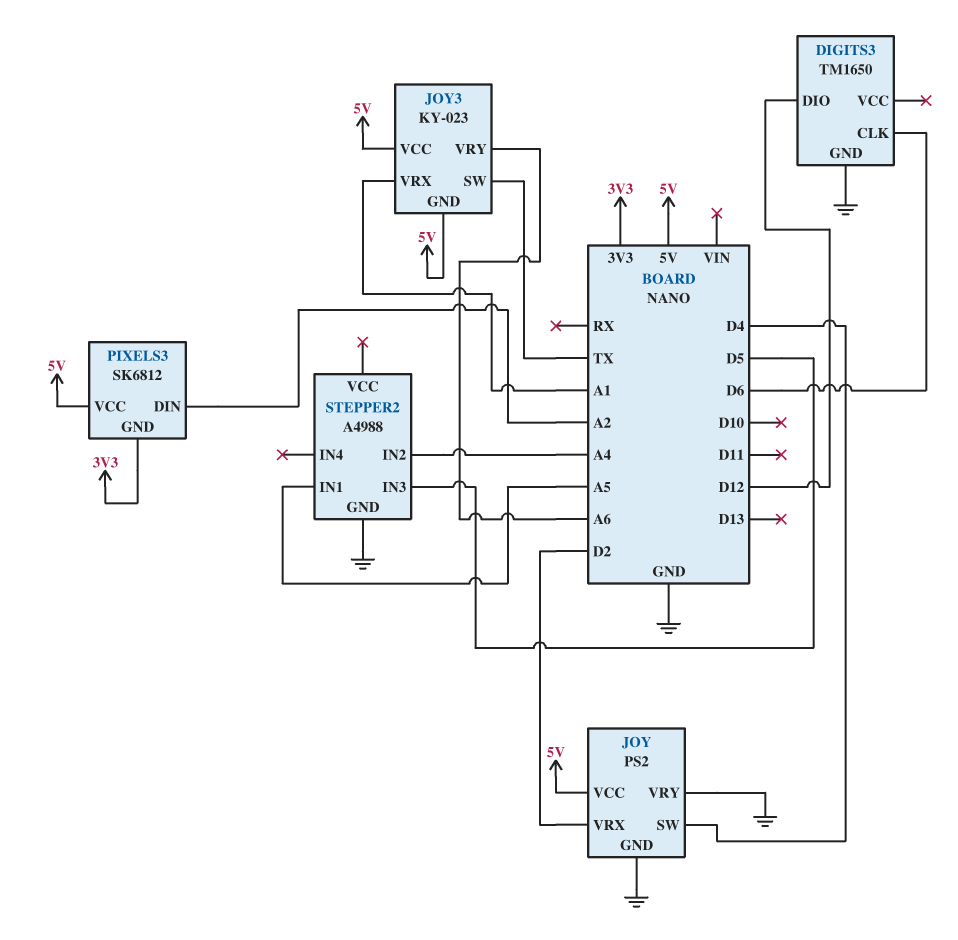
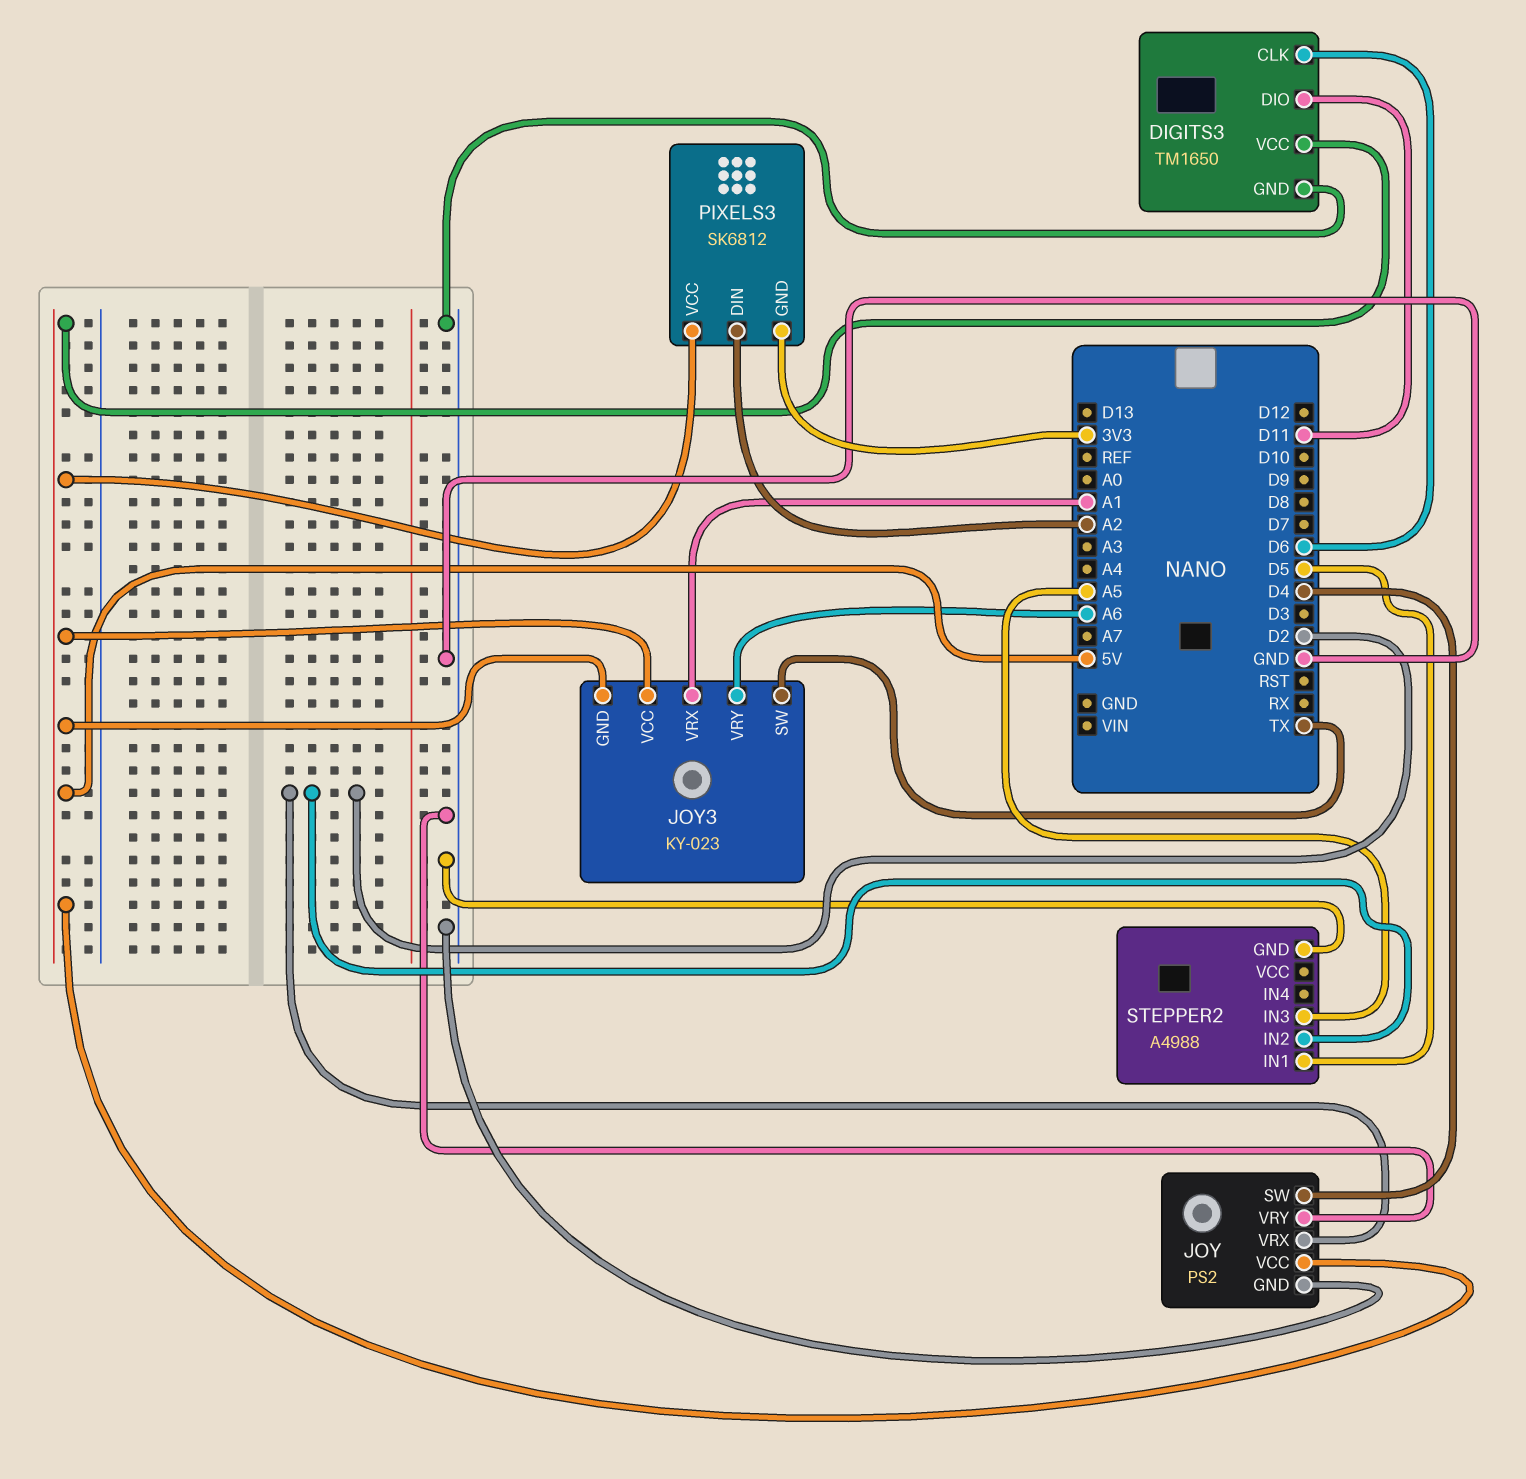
DIGITS3 pin DIO: D12 -> D11
DIGITS3 pin VCC: none -> 5V
STEPPER2 pin IN1: A5 -> D5
STEPPER2 pin IN2: A4 -> D2
STEPPER2 pin IN3: D5 -> A5

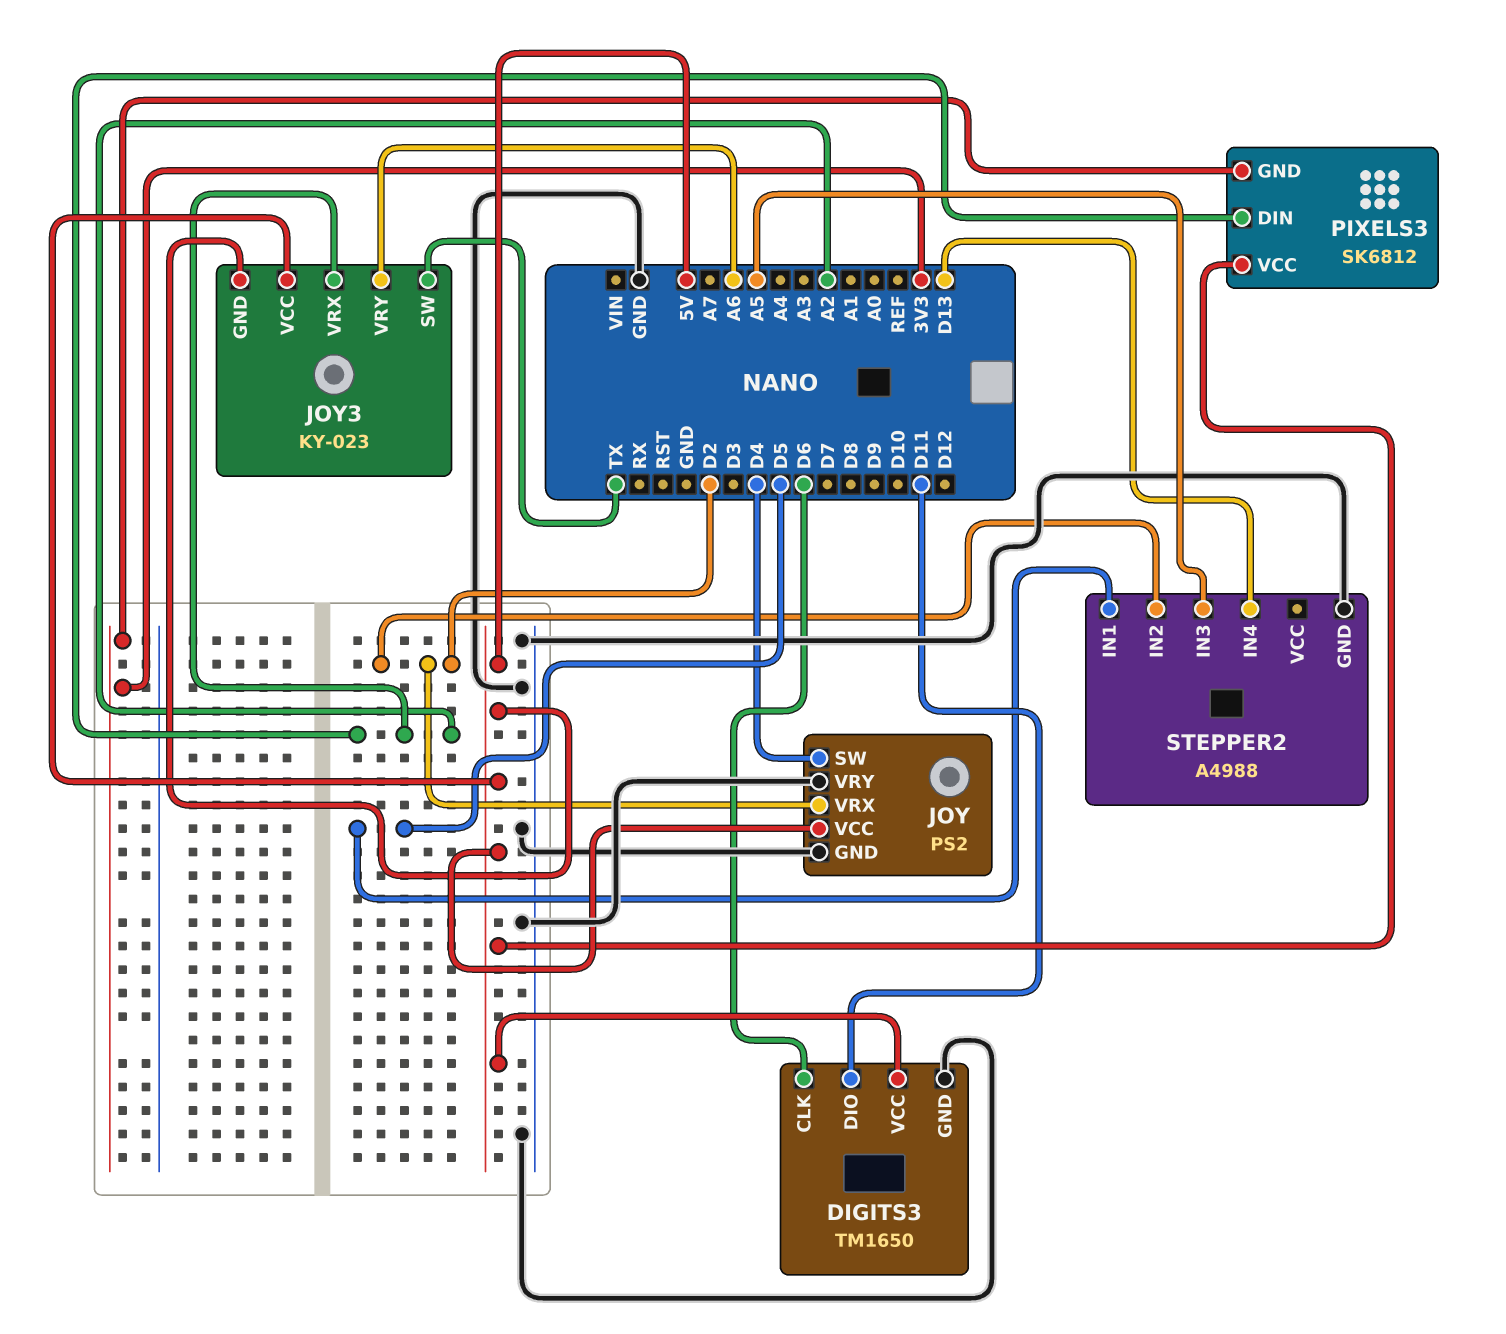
JOY3 pin VRX: A1 -> A2
STEPPER2 pin IN4: none -> D13

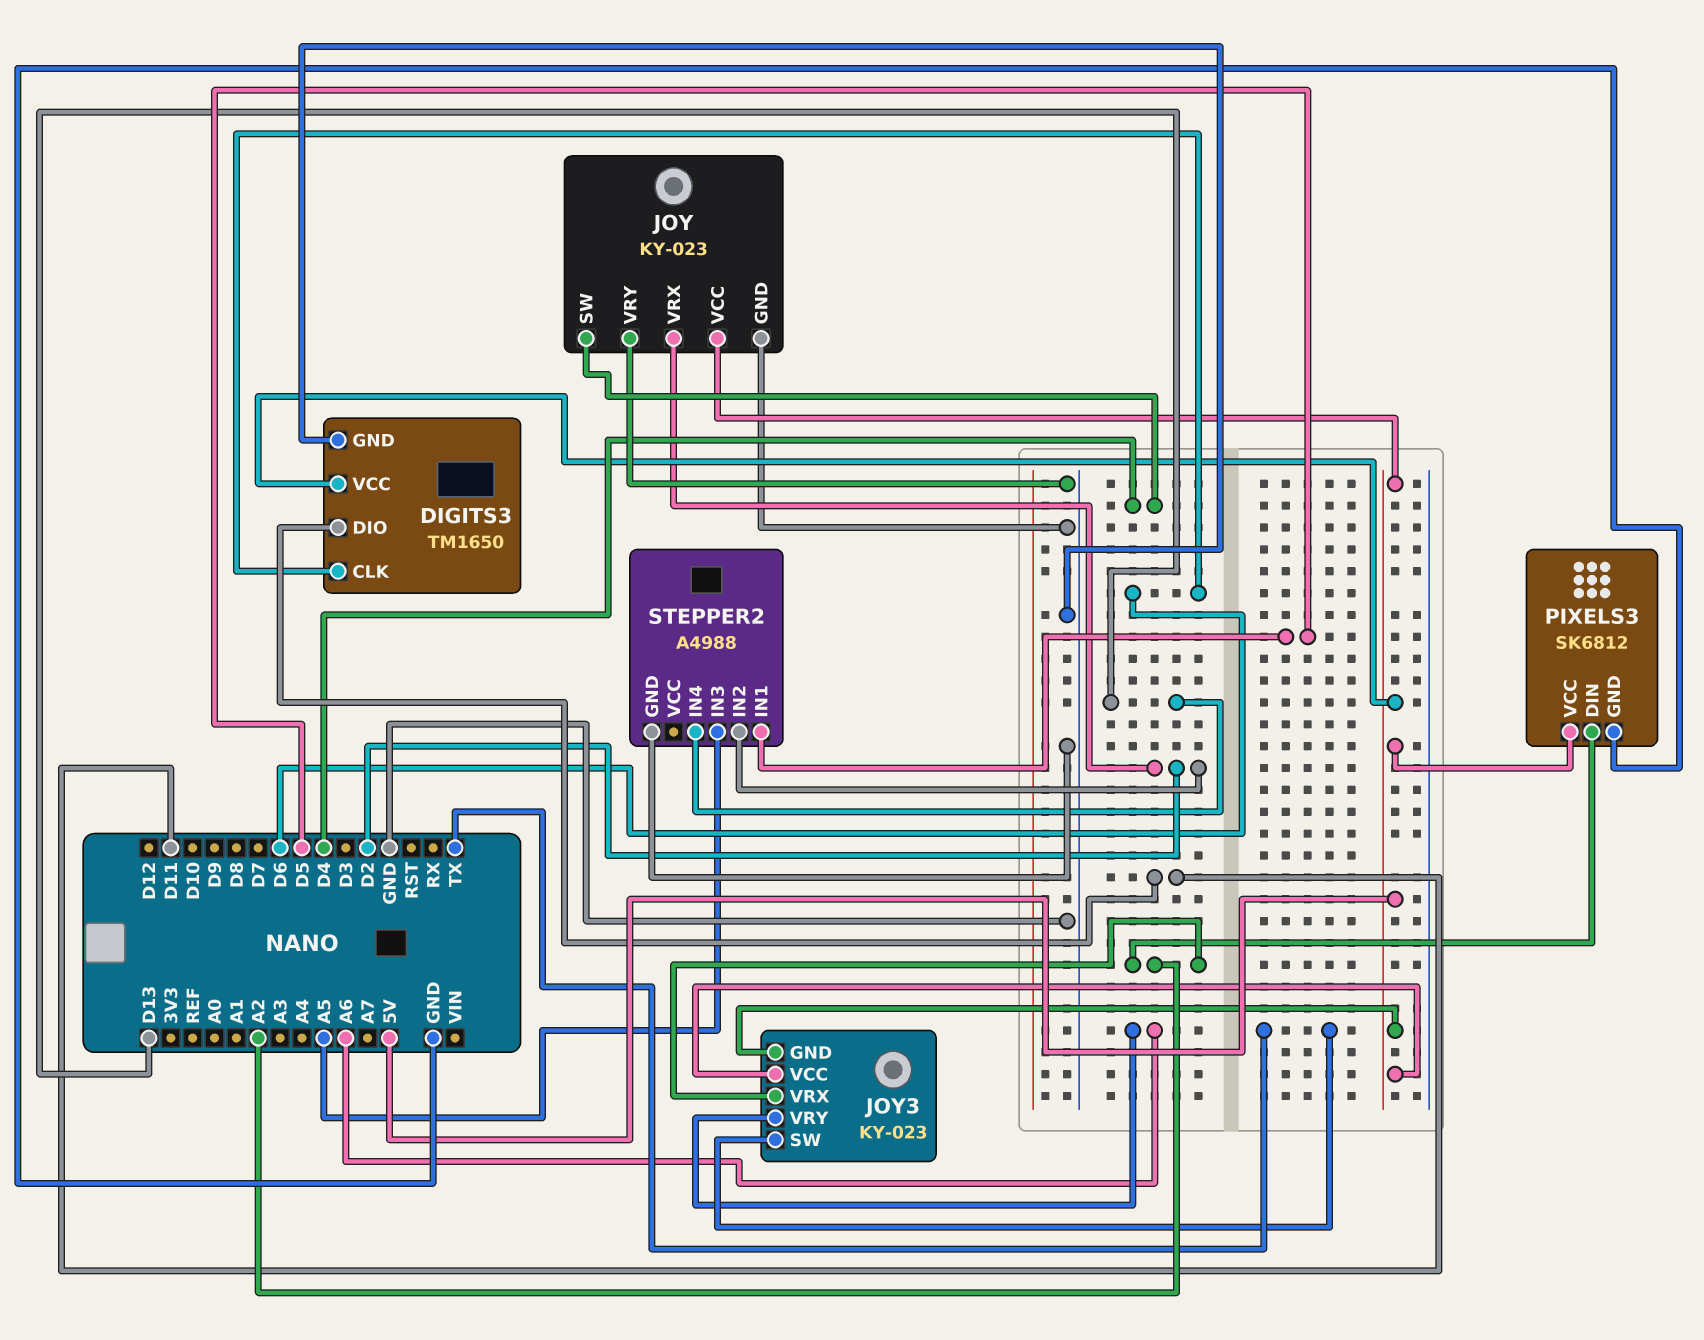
JOY: PS2 -> KY-023
PIXELS3 pin GND: 3V3 -> GND

